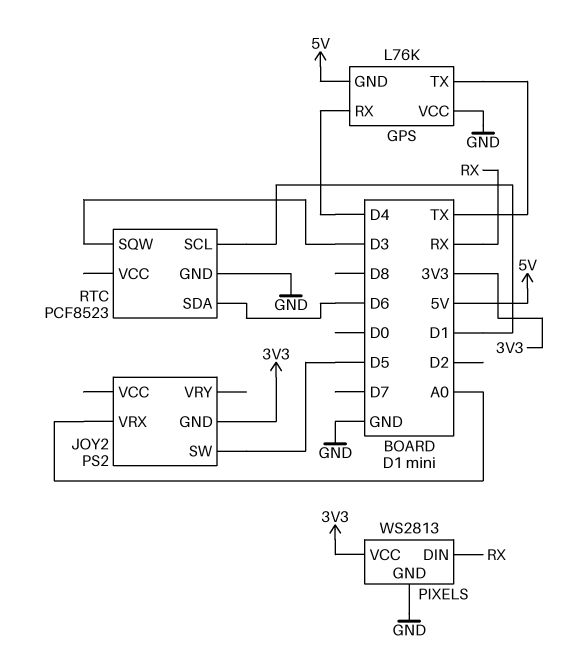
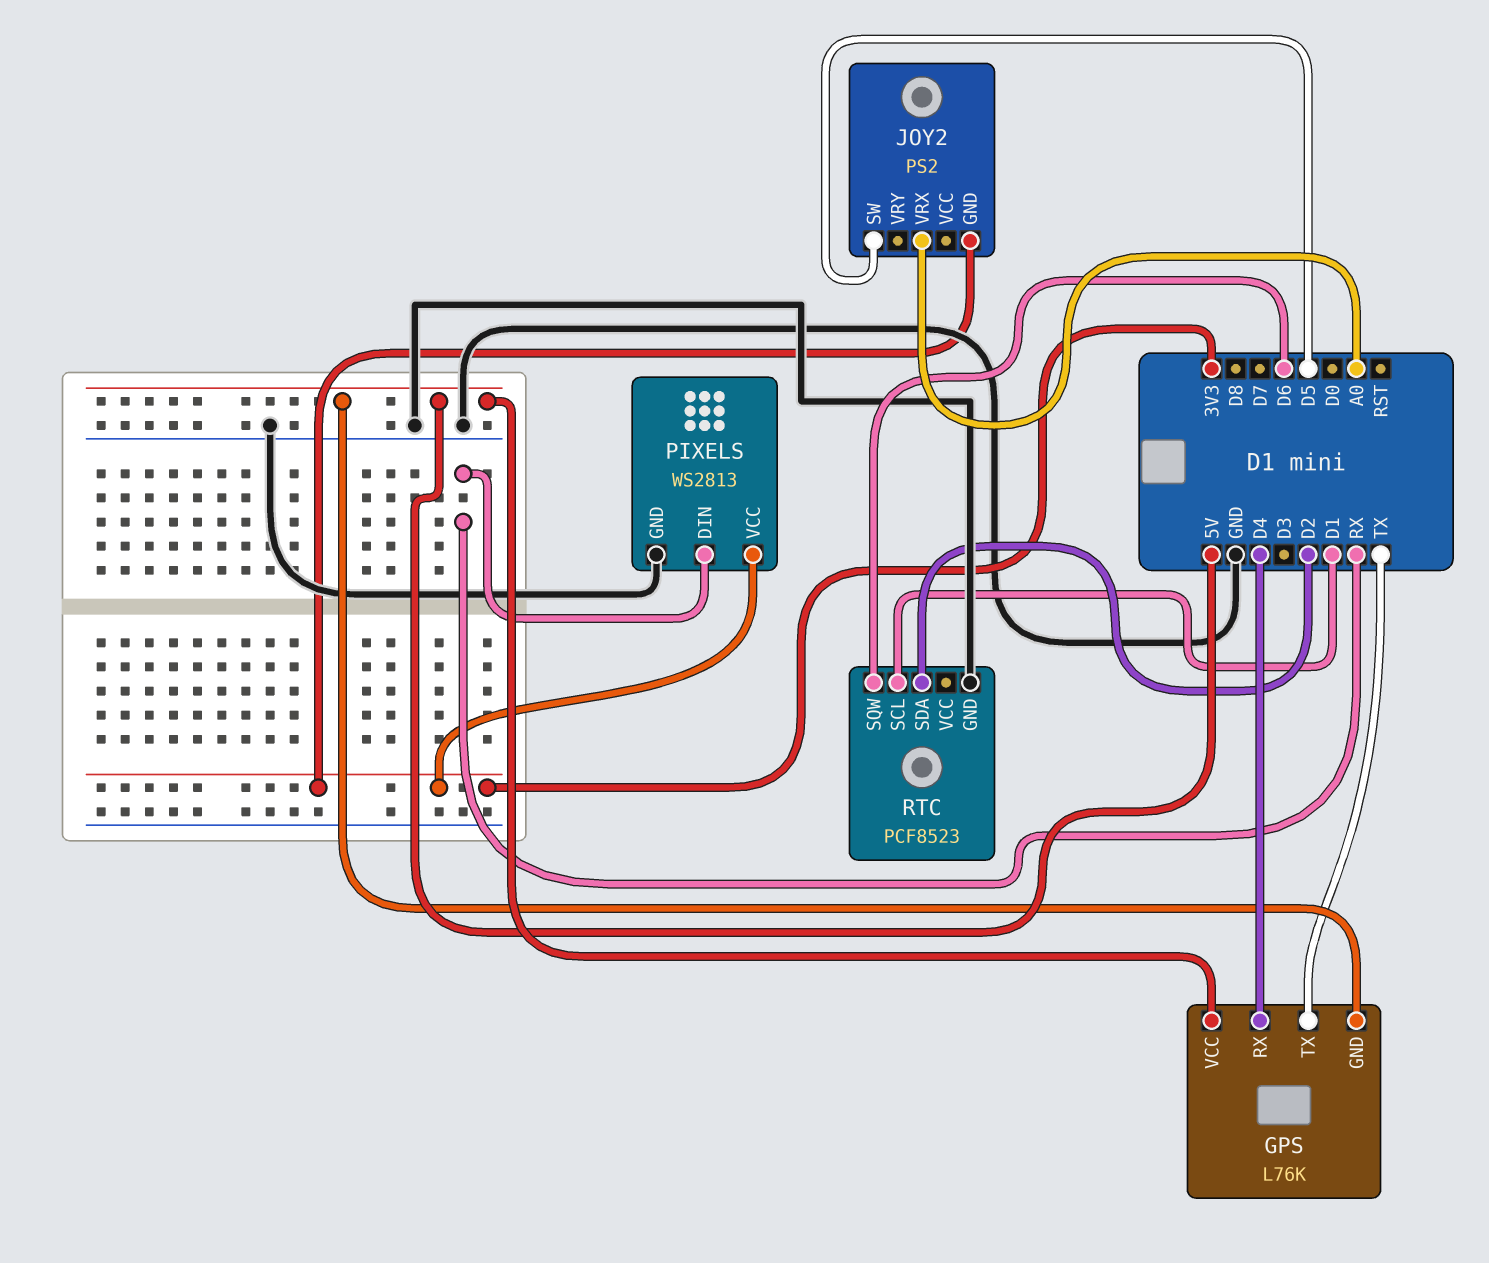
GPS pin VCC: GND -> 5V
RTC pin SDA: D6 -> D2
RTC pin SQW: D3 -> D6

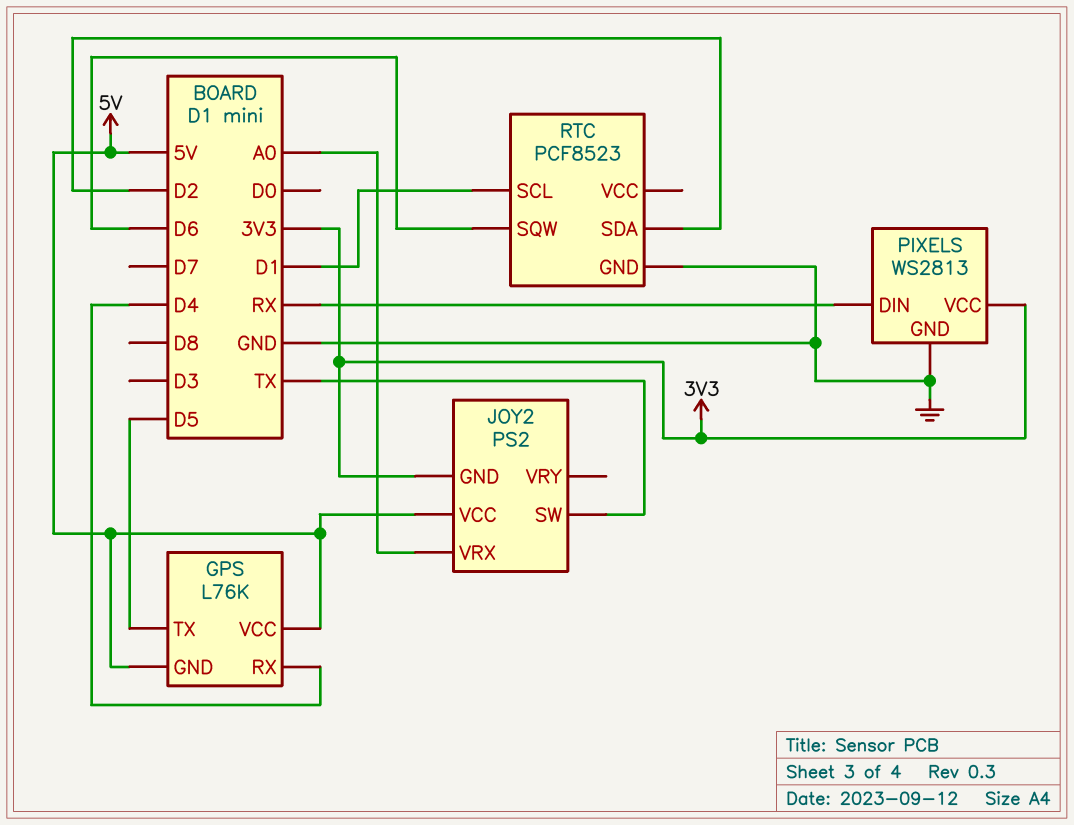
GPS pin TX: TX -> D5
JOY2 pin SW: D5 -> TX
JOY2 pin VCC: none -> 5V

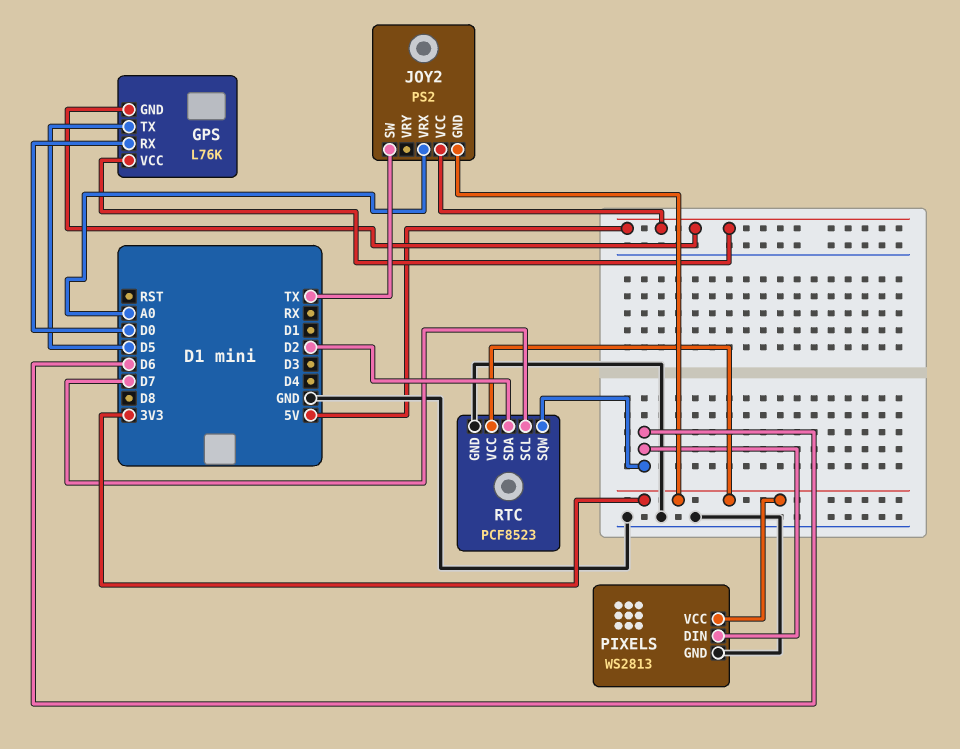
GPS pin RX: D4 -> D0
PIXELS pin DIN: RX -> D6
RTC pin SCL: D1 -> D7
RTC pin VCC: none -> 3V3

